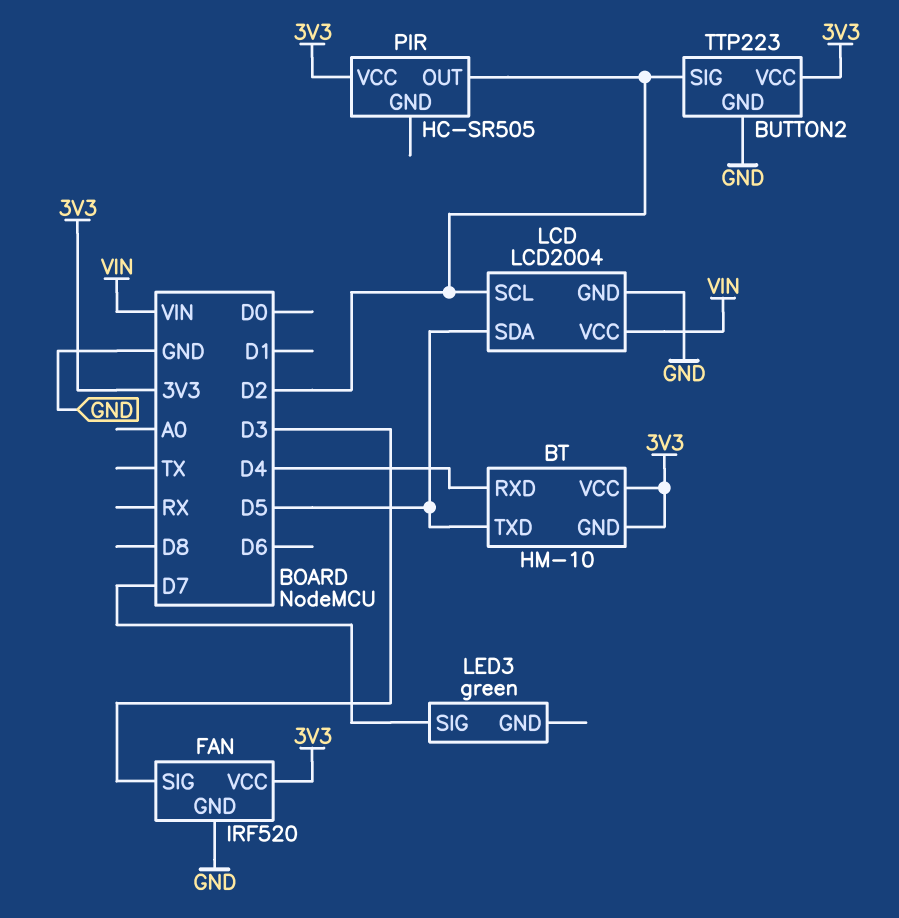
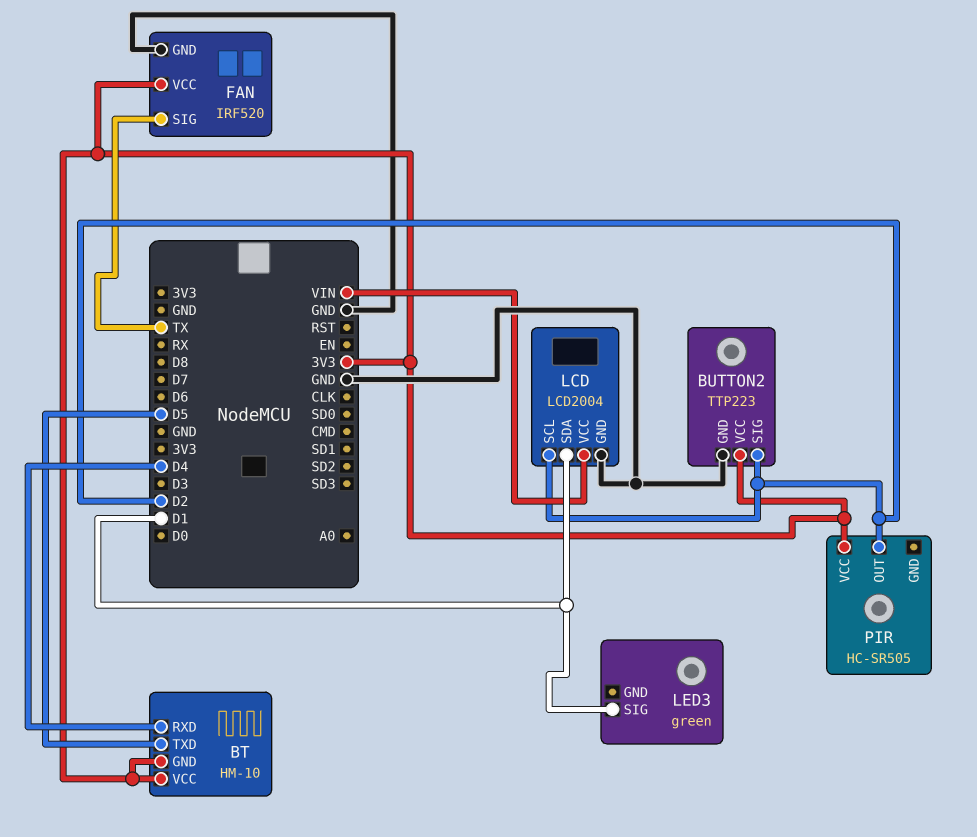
FAN pin SIG: D3 -> TX
LCD pin SDA: D5 -> D1
LED3 pin SIG: D7 -> D1

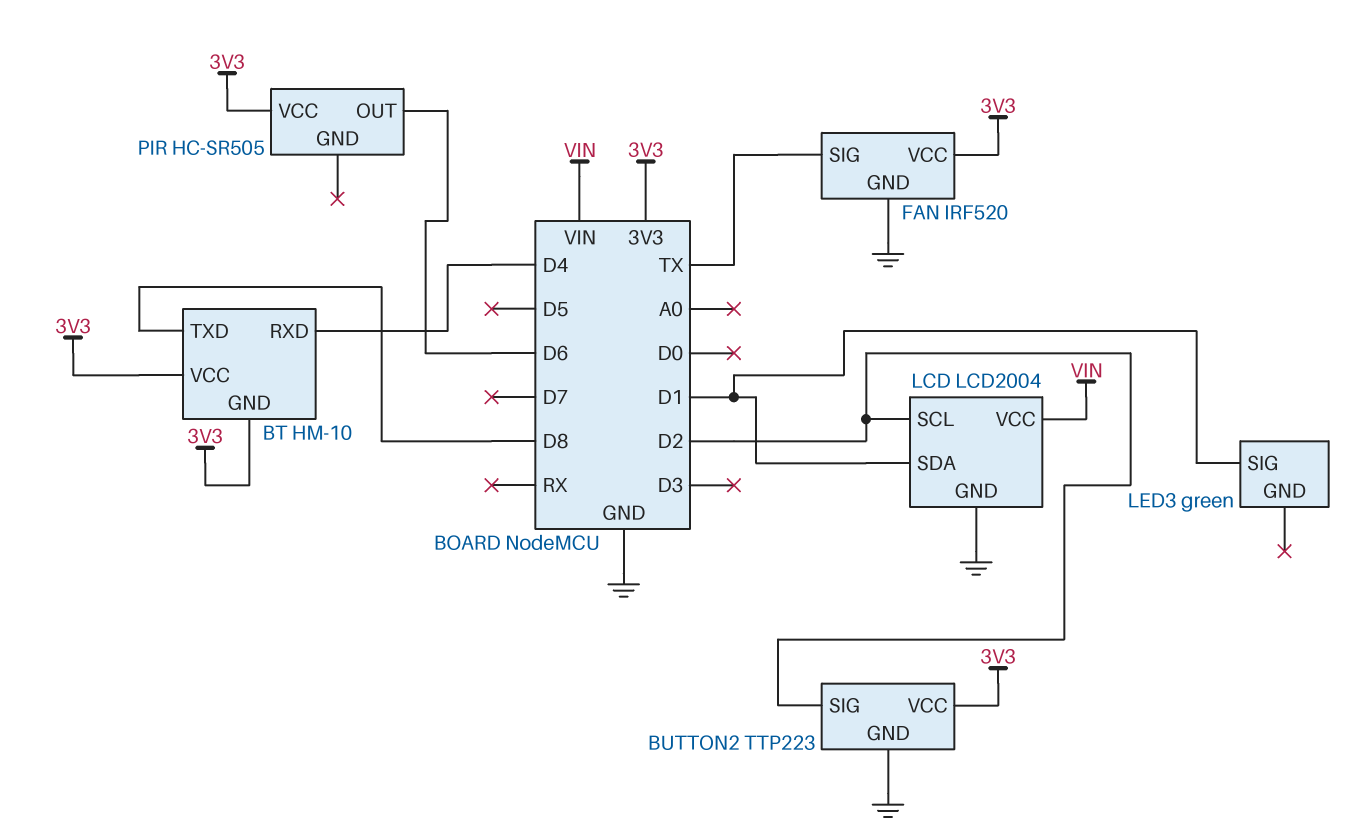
BT pin TXD: D5 -> D8
PIR pin OUT: D2 -> D6

